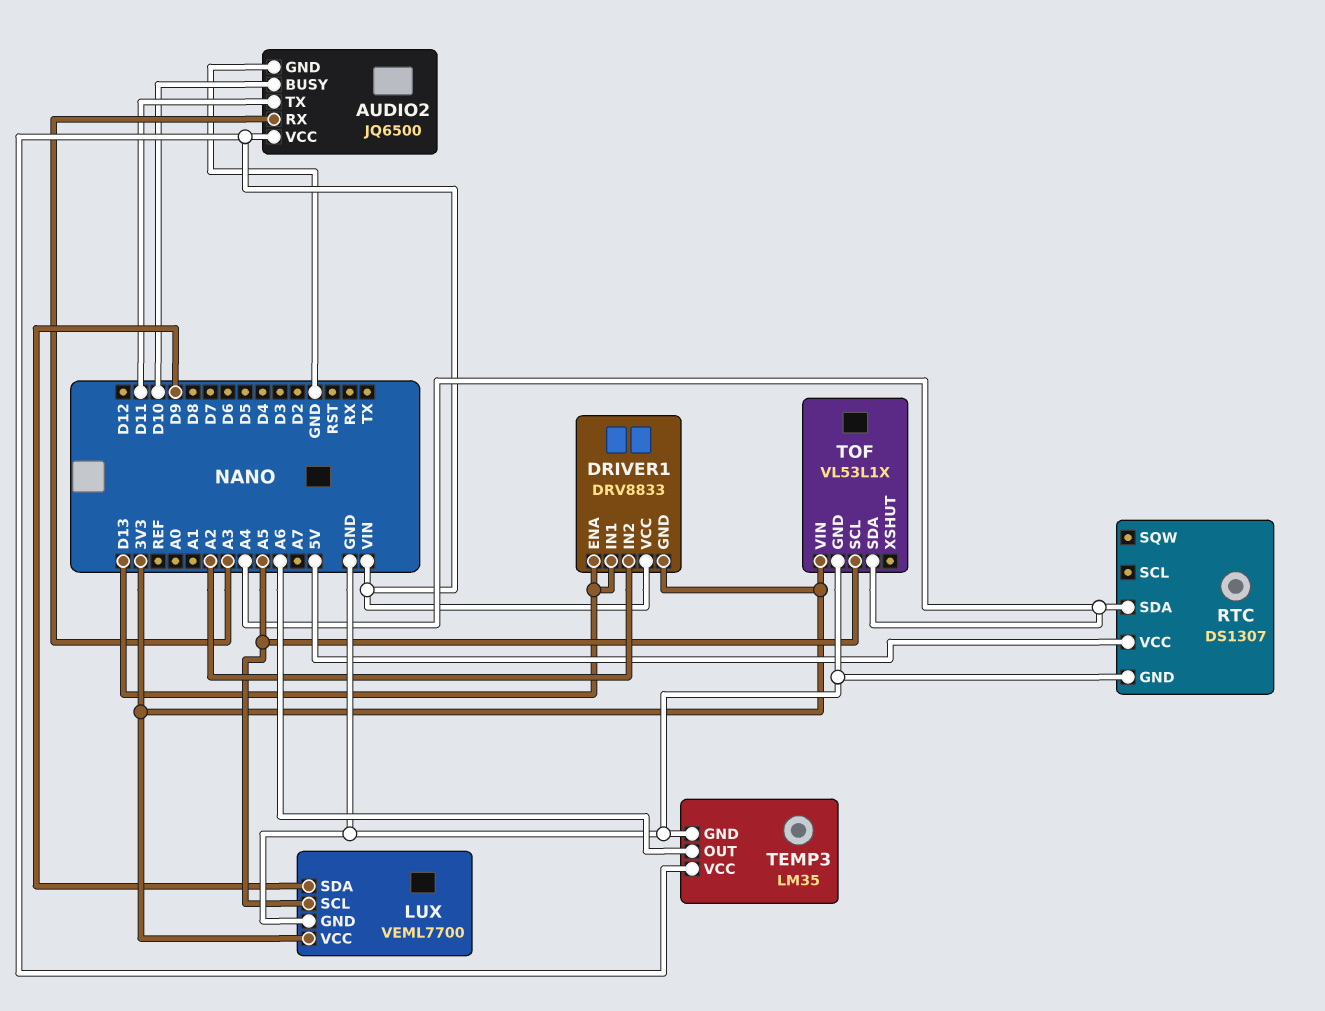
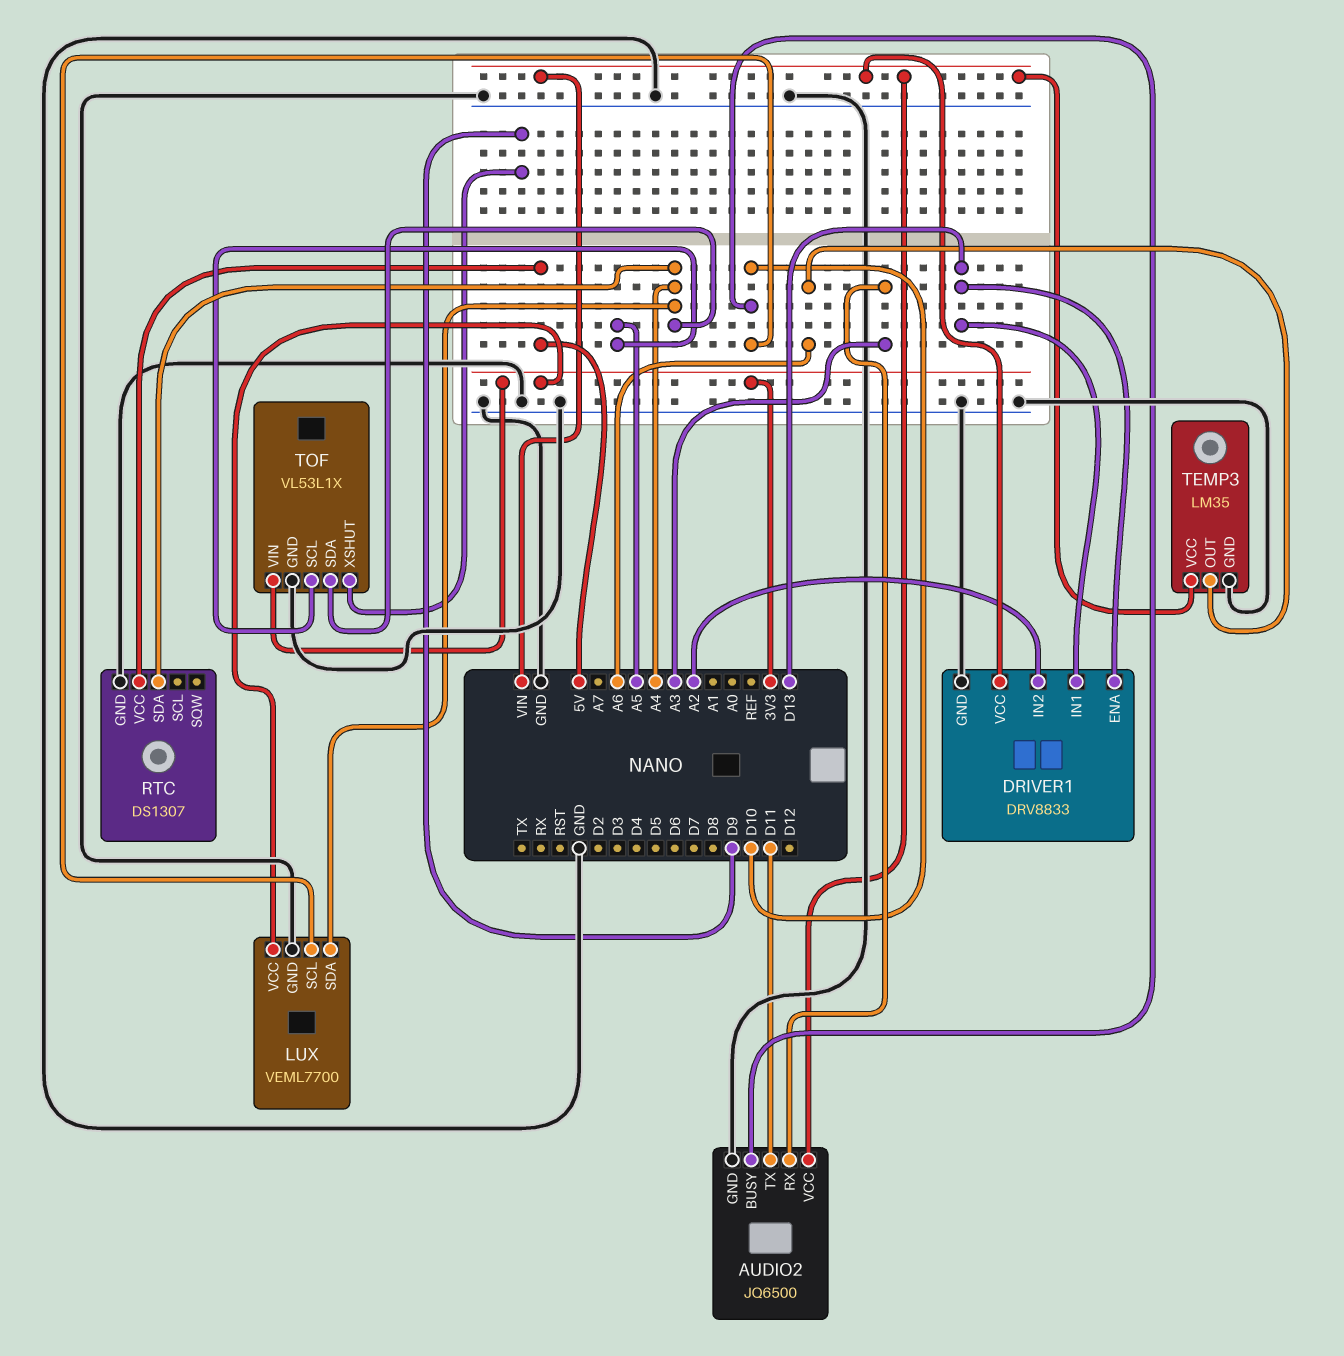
DRIVER1 pin GND: 3V3 -> GND
LUX pin SCL: A5 -> D10
LUX pin SDA: D9 -> A4
TOF pin XSHUT: none -> D9

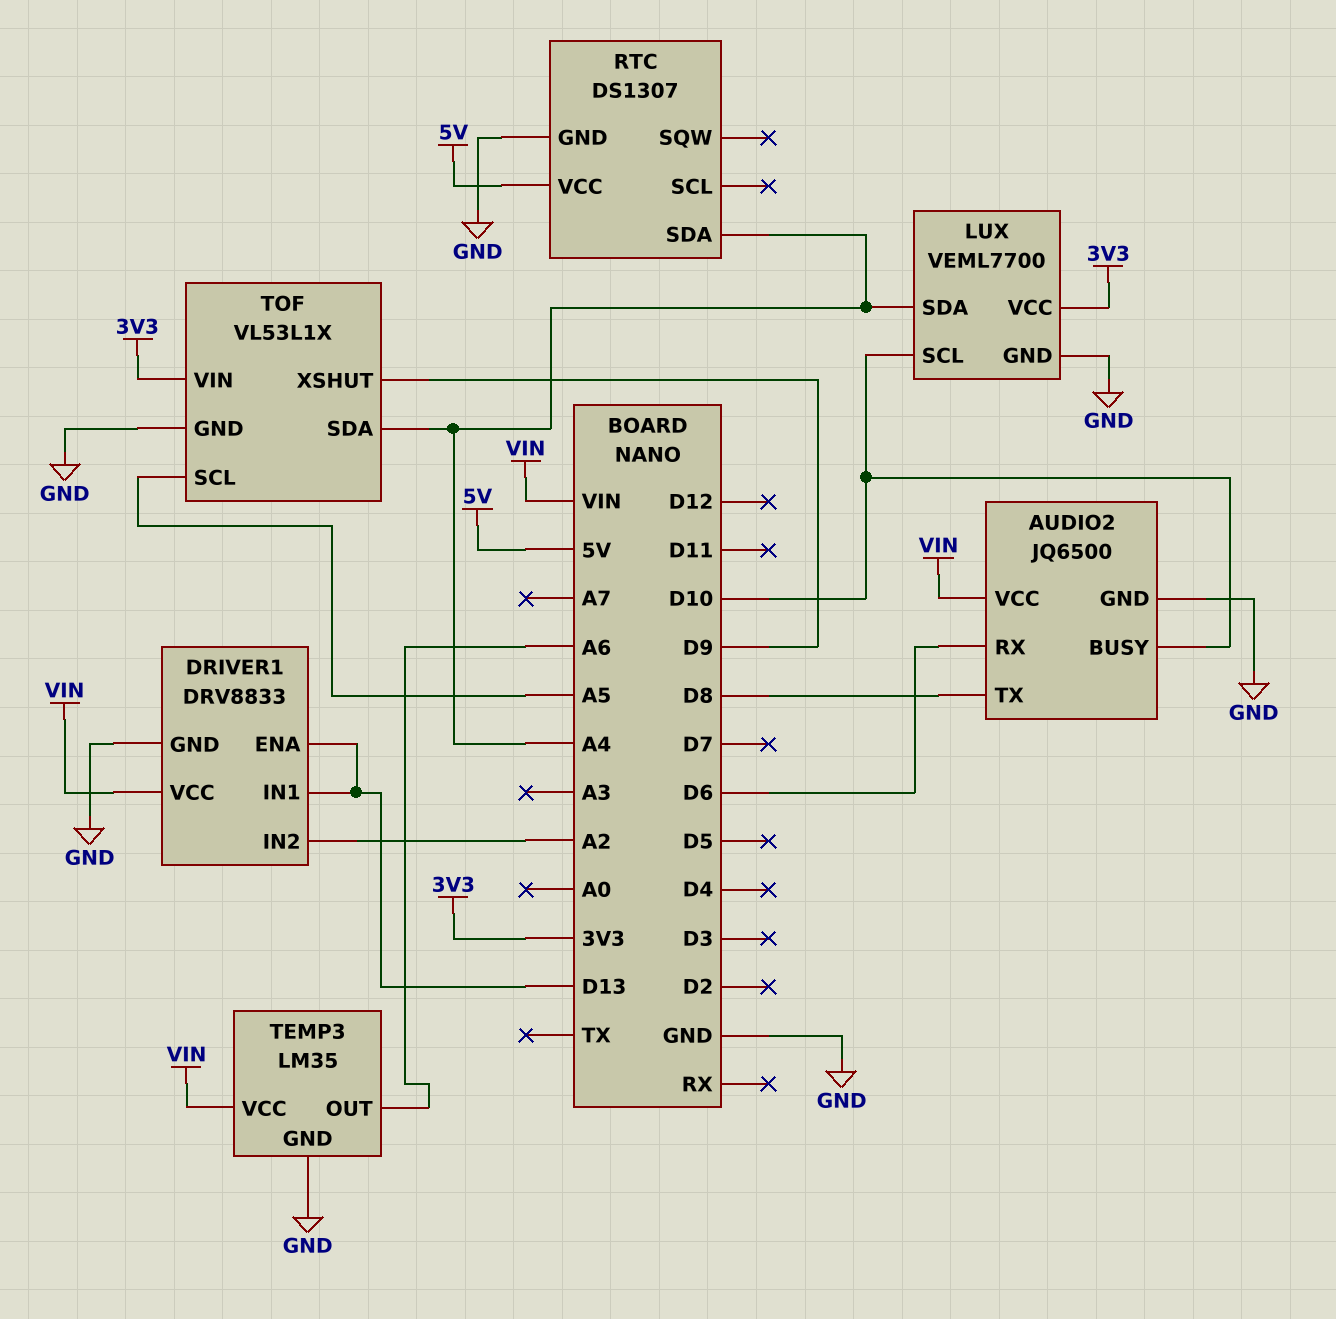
AUDIO2 pin RX: A3 -> D6
AUDIO2 pin TX: D11 -> D8

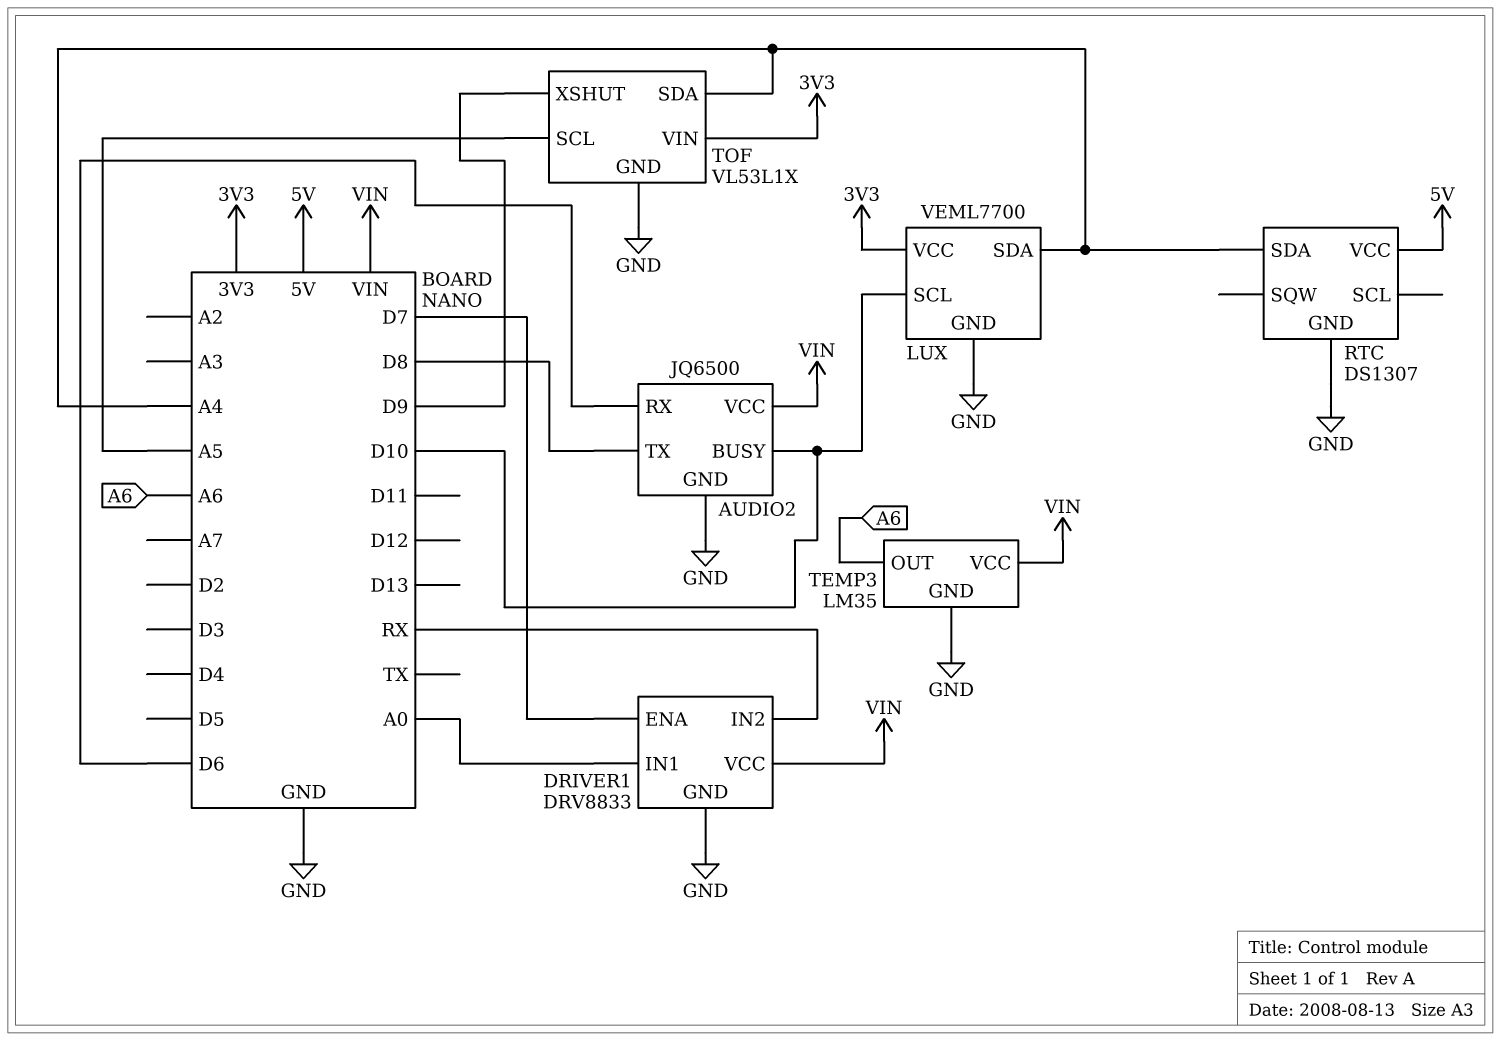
DRIVER1 pin ENA: D13 -> D7
DRIVER1 pin IN1: D13 -> A0
DRIVER1 pin IN2: A2 -> RX

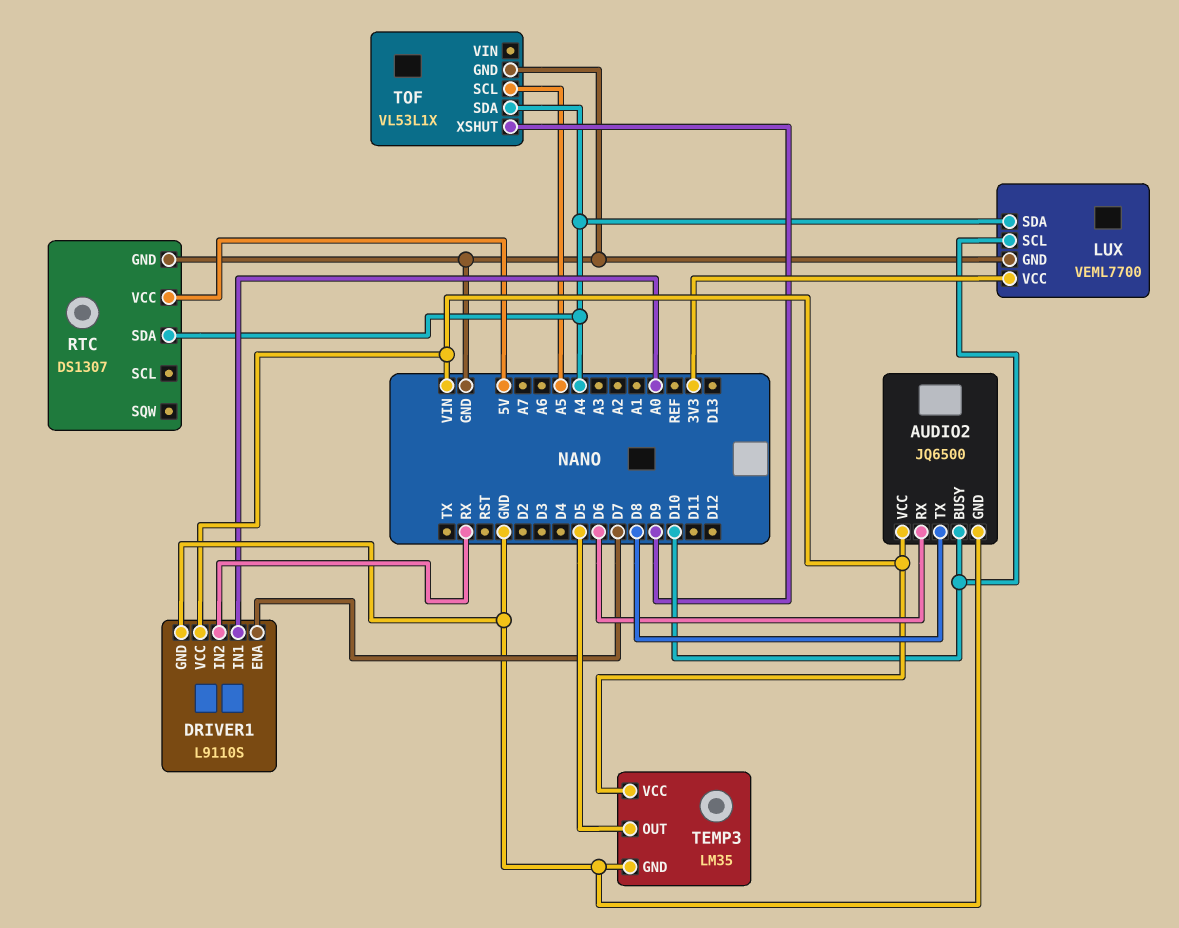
DRIVER1: DRV8833 -> L9110S
TEMP3 pin OUT: A6 -> D5
TOF pin VIN: 3V3 -> none

